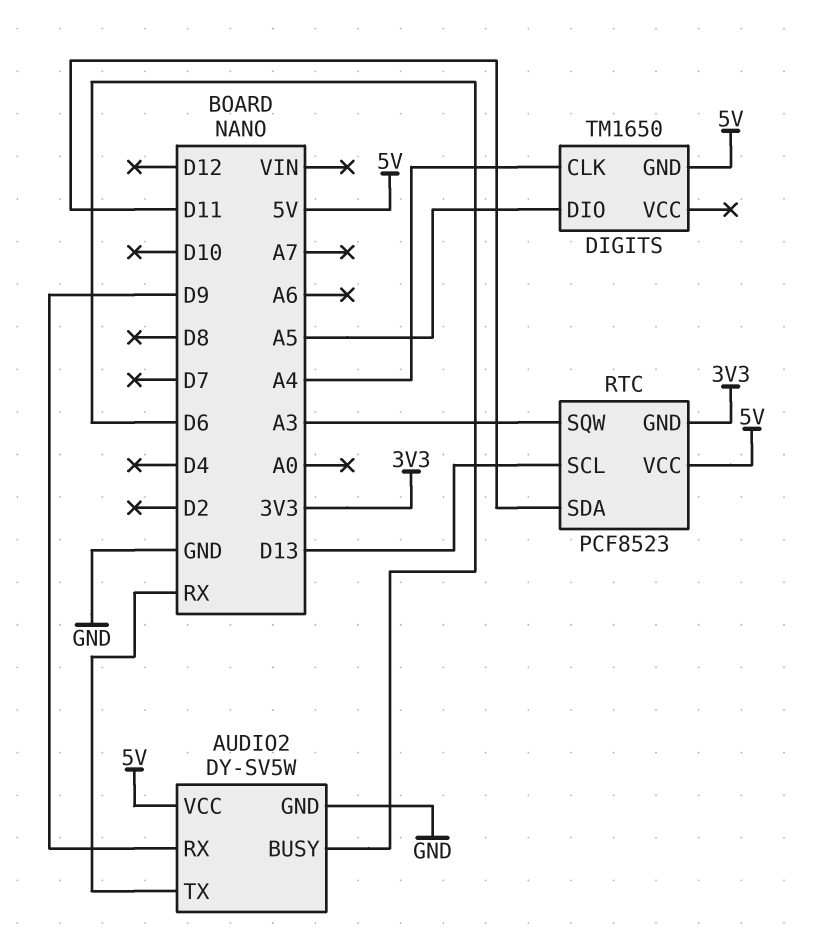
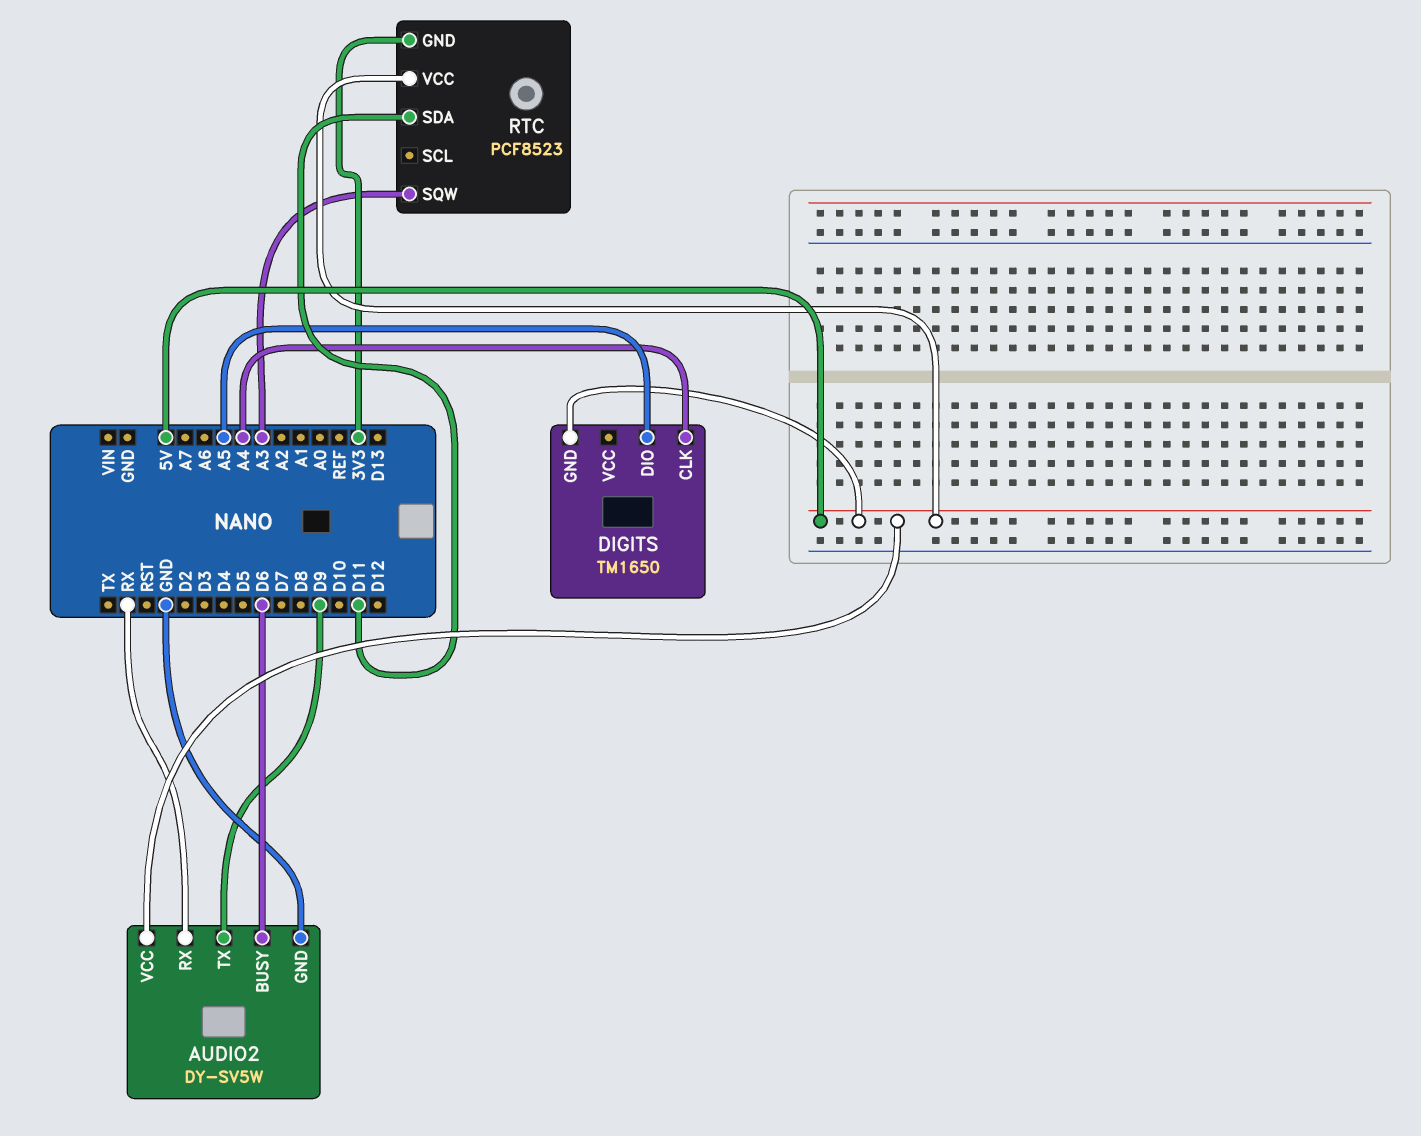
AUDIO2 pin RX: D9 -> RX
AUDIO2 pin TX: RX -> D9
RTC pin SCL: D13 -> none

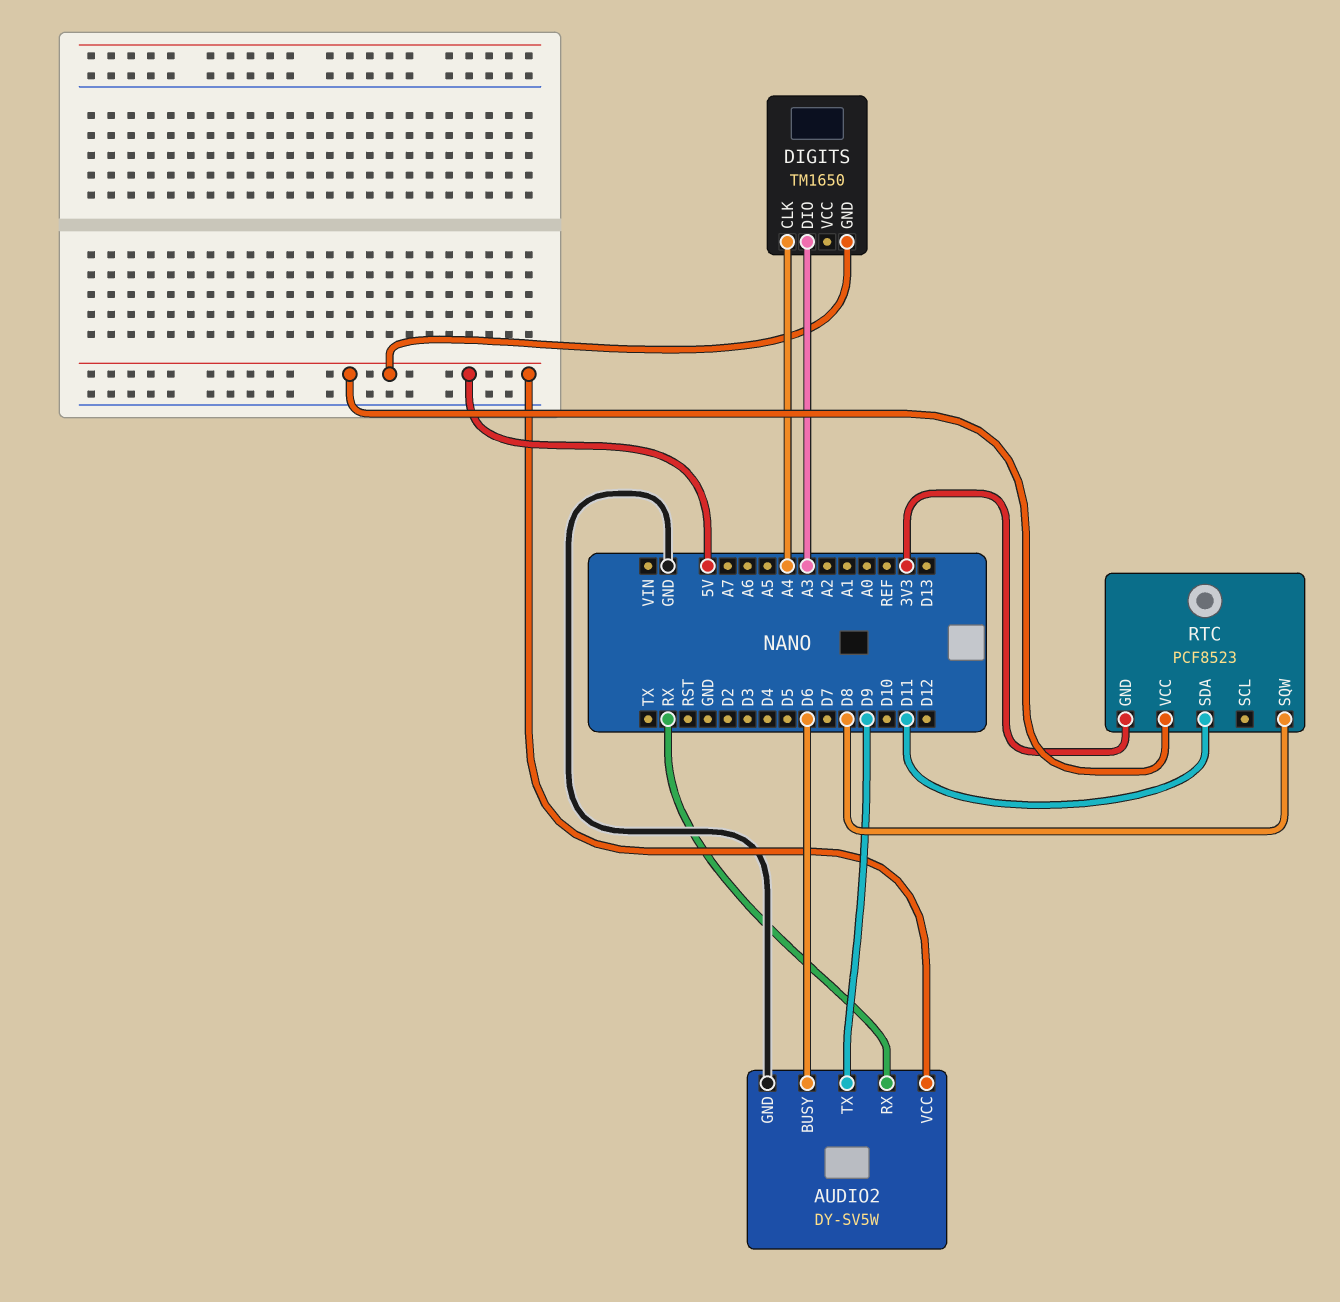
DIGITS pin DIO: A5 -> A3
RTC pin SQW: A3 -> D8

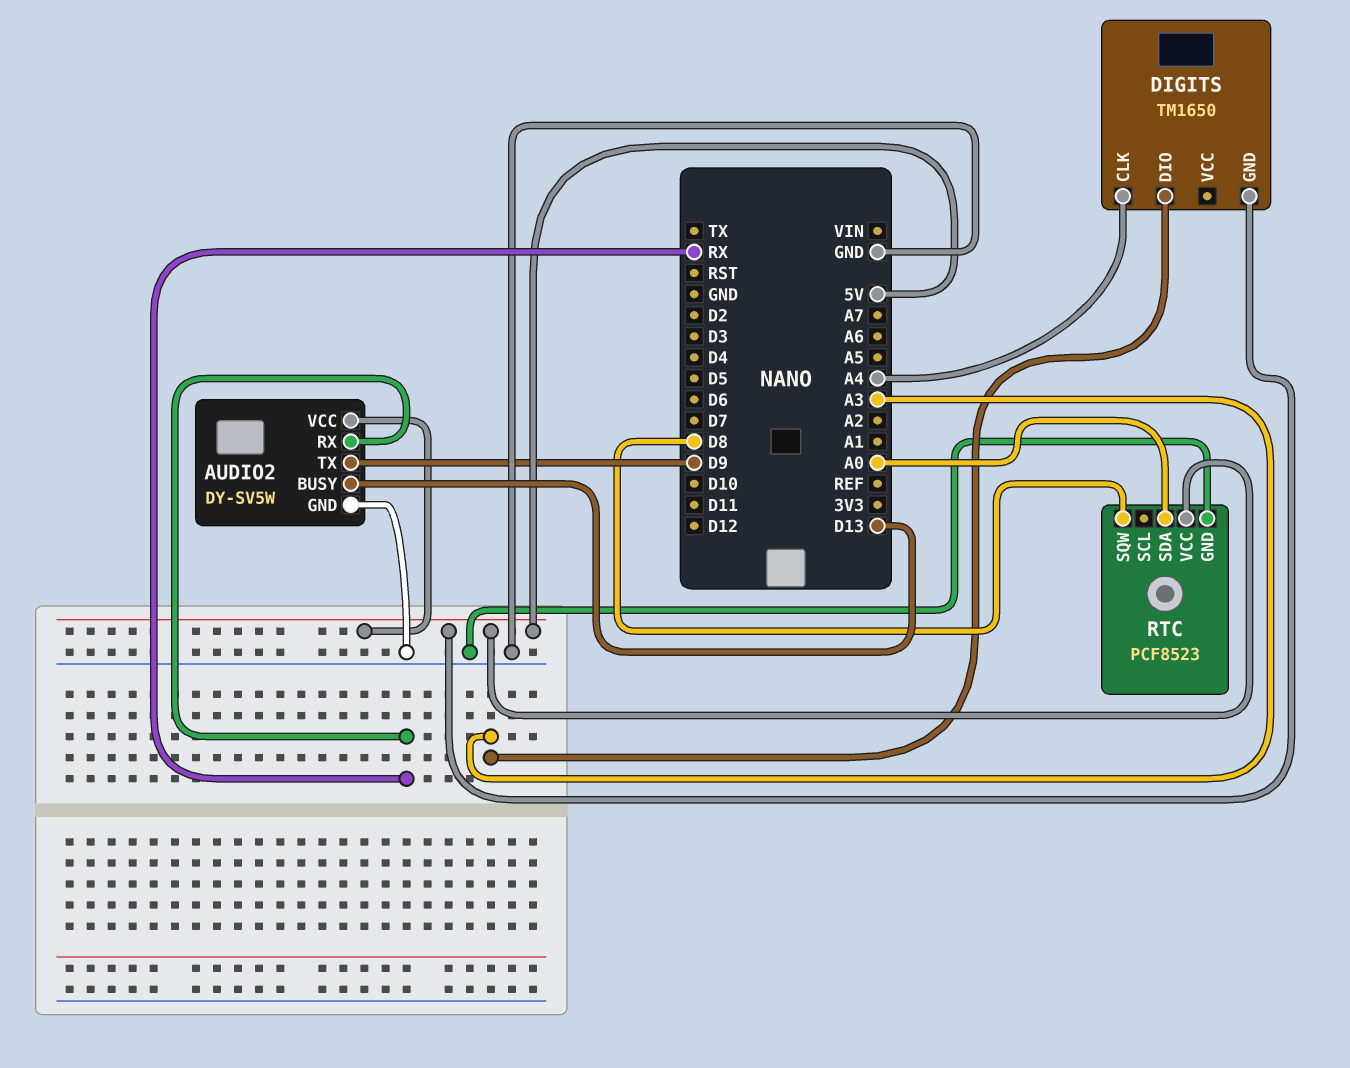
AUDIO2 pin BUSY: D6 -> D13
RTC pin GND: 3V3 -> GND
RTC pin SDA: D11 -> A0

